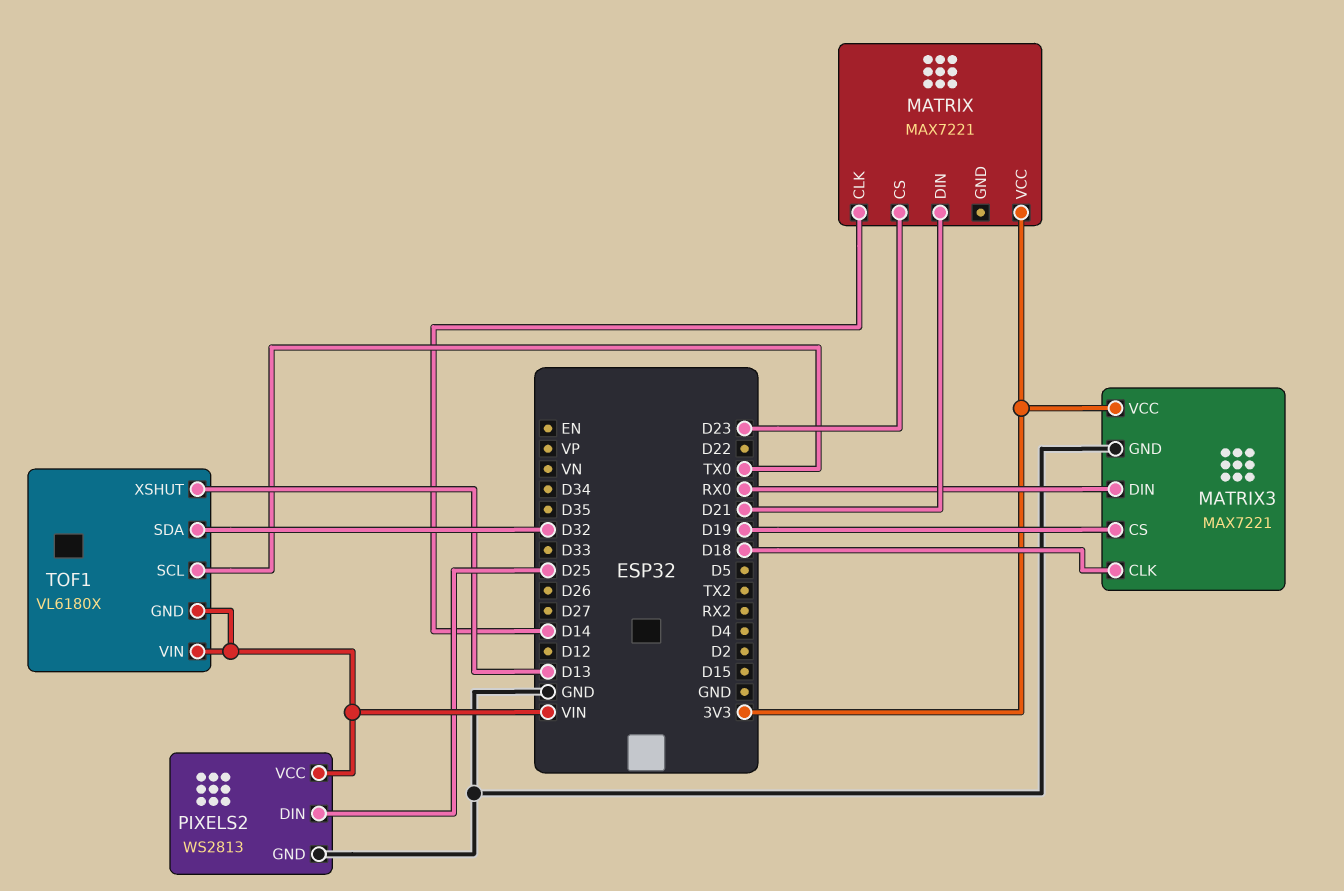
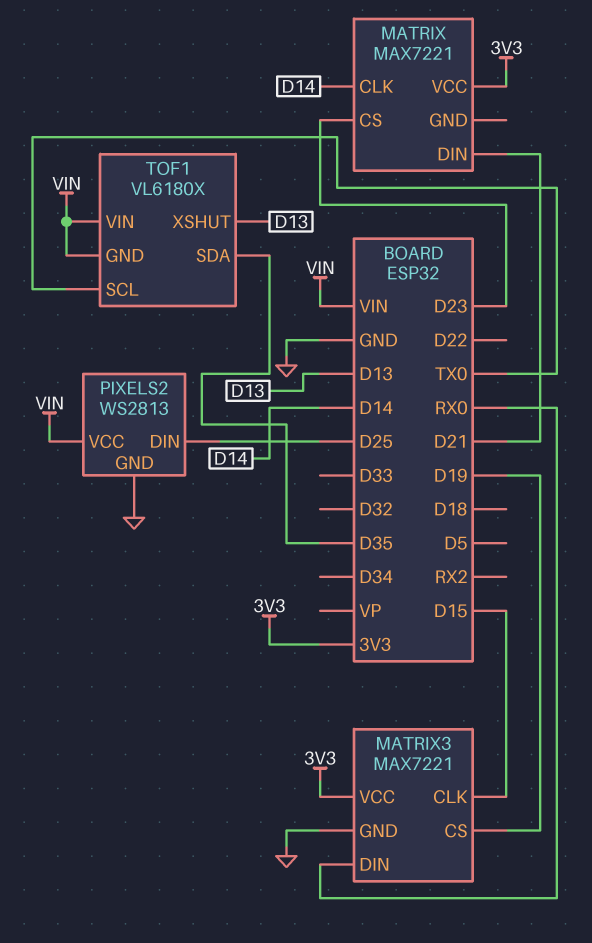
MATRIX3 pin CLK: D18 -> D15
TOF1 pin SDA: D32 -> D35

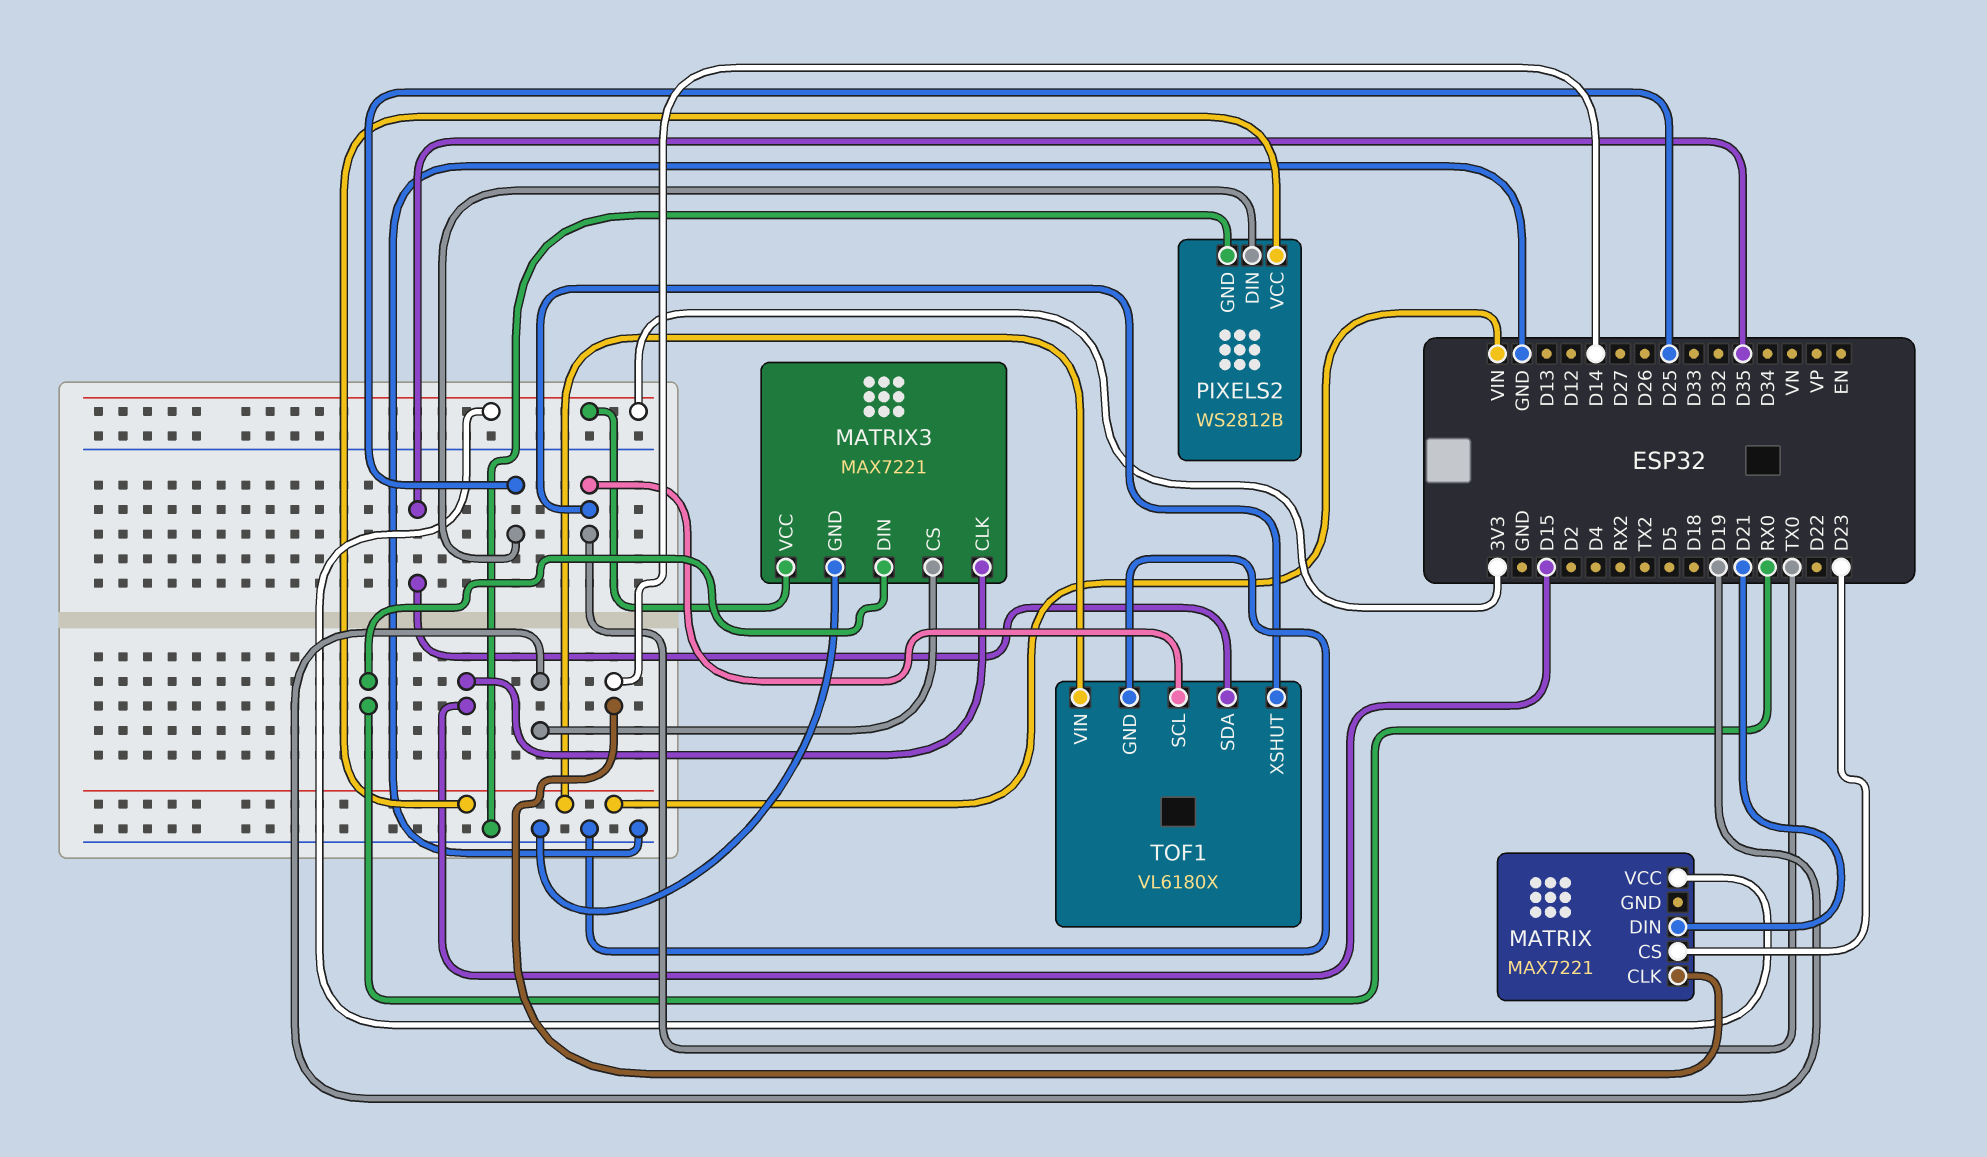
PIXELS2: WS2813 -> WS2812B
TOF1 pin GND: VIN -> GND
TOF1 pin XSHUT: D13 -> TX0

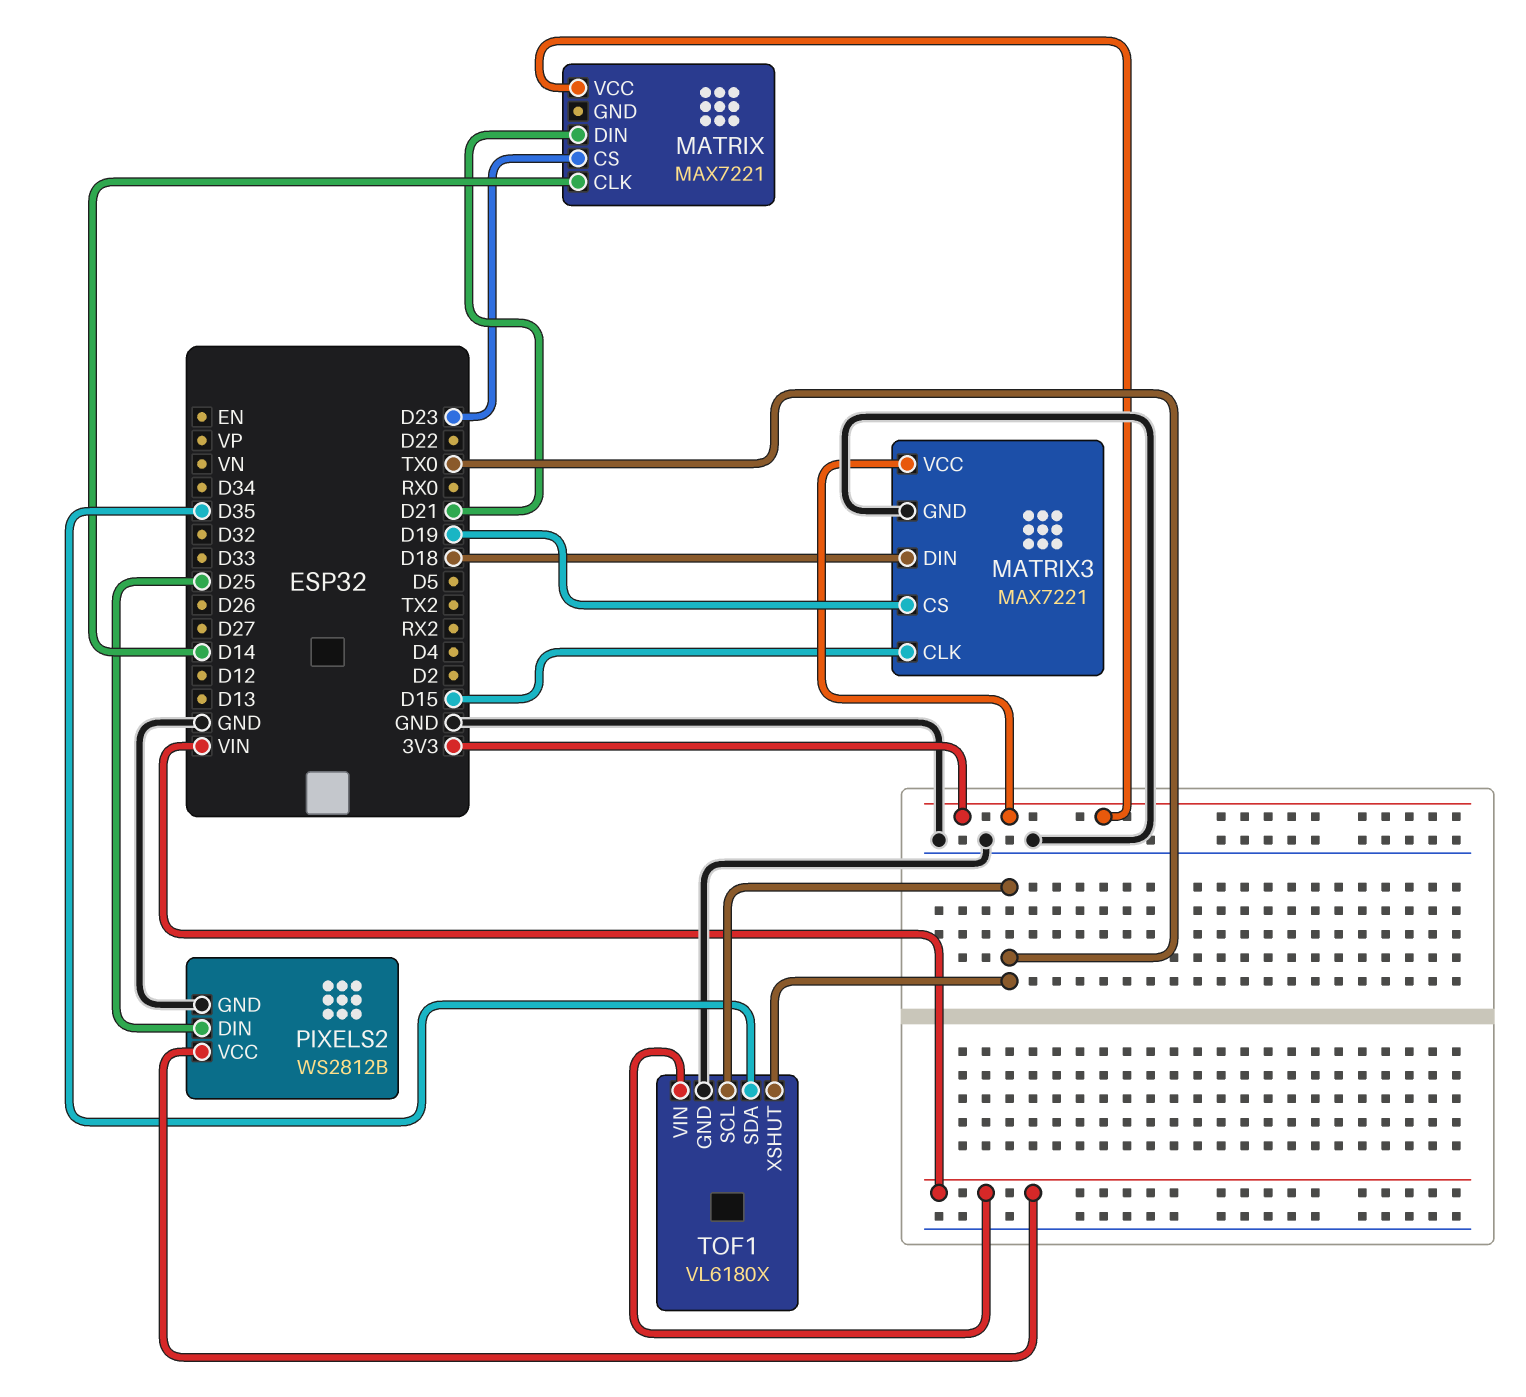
MATRIX3 pin DIN: RX0 -> D18

